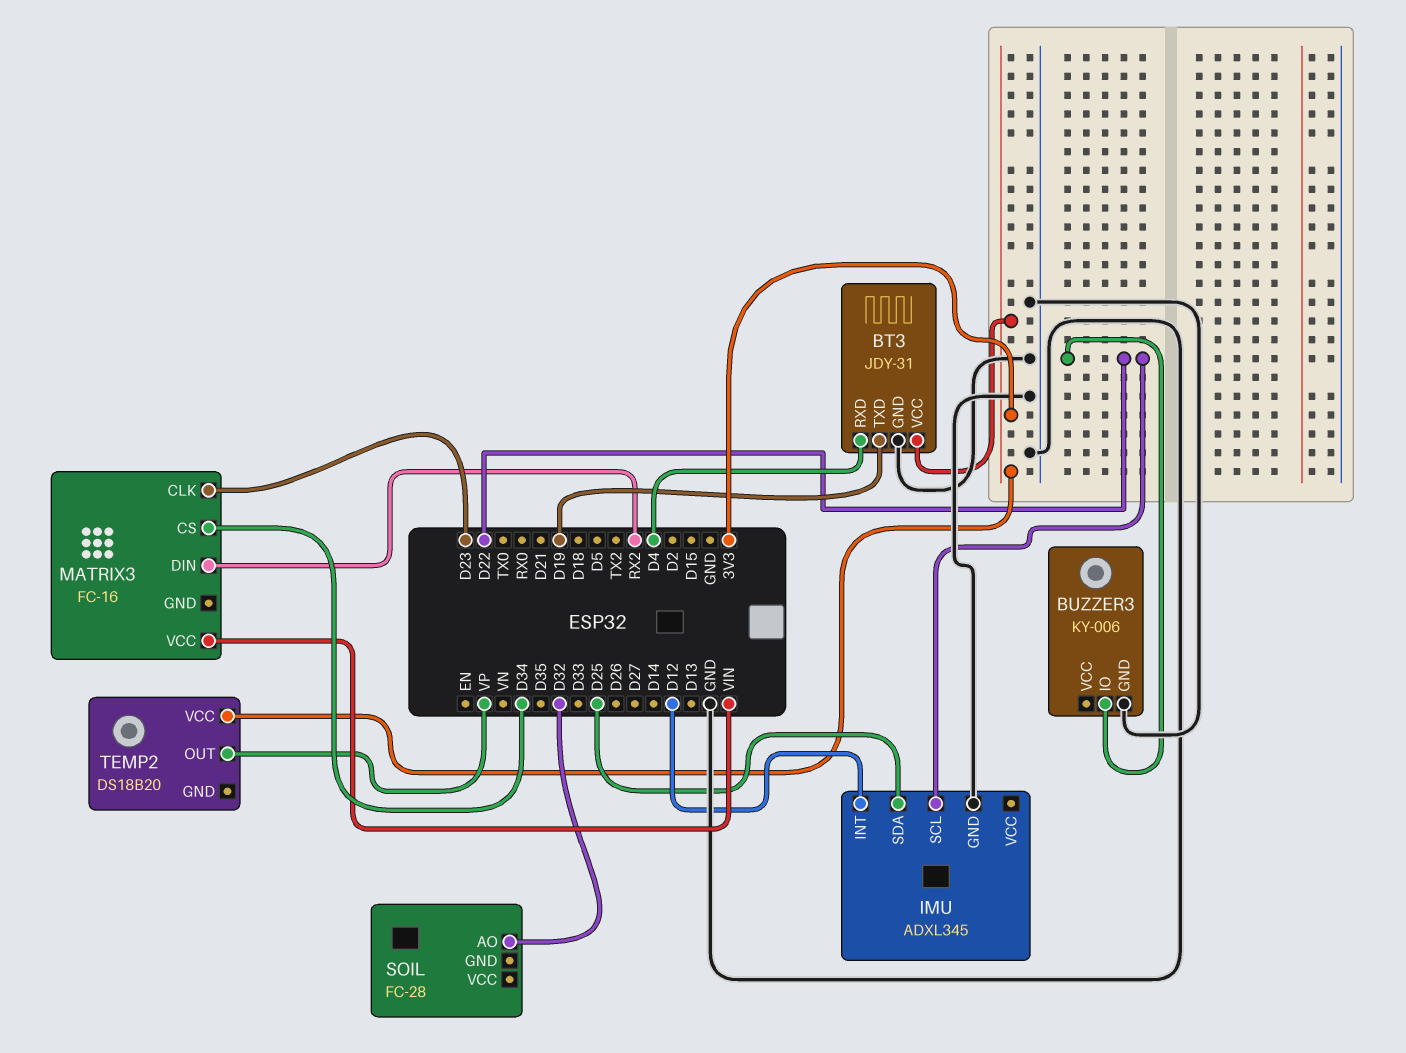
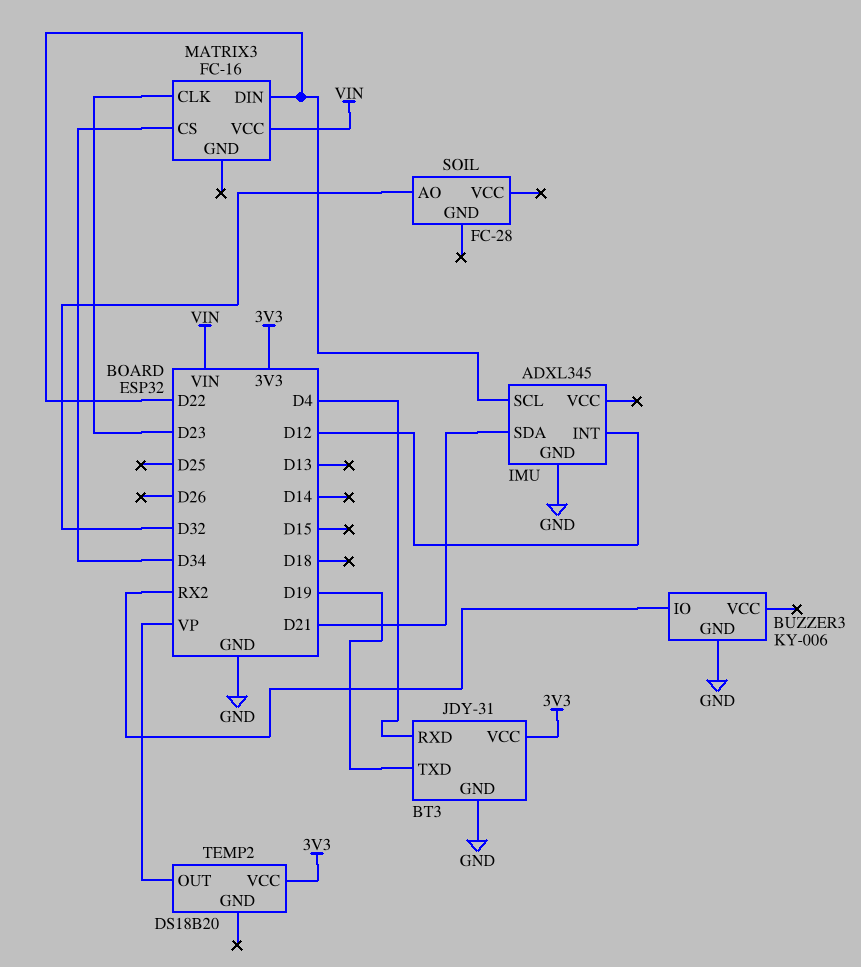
BUZZER3 pin IO: D22 -> RX2
IMU pin SDA: D25 -> D21
MATRIX3 pin DIN: RX2 -> D22

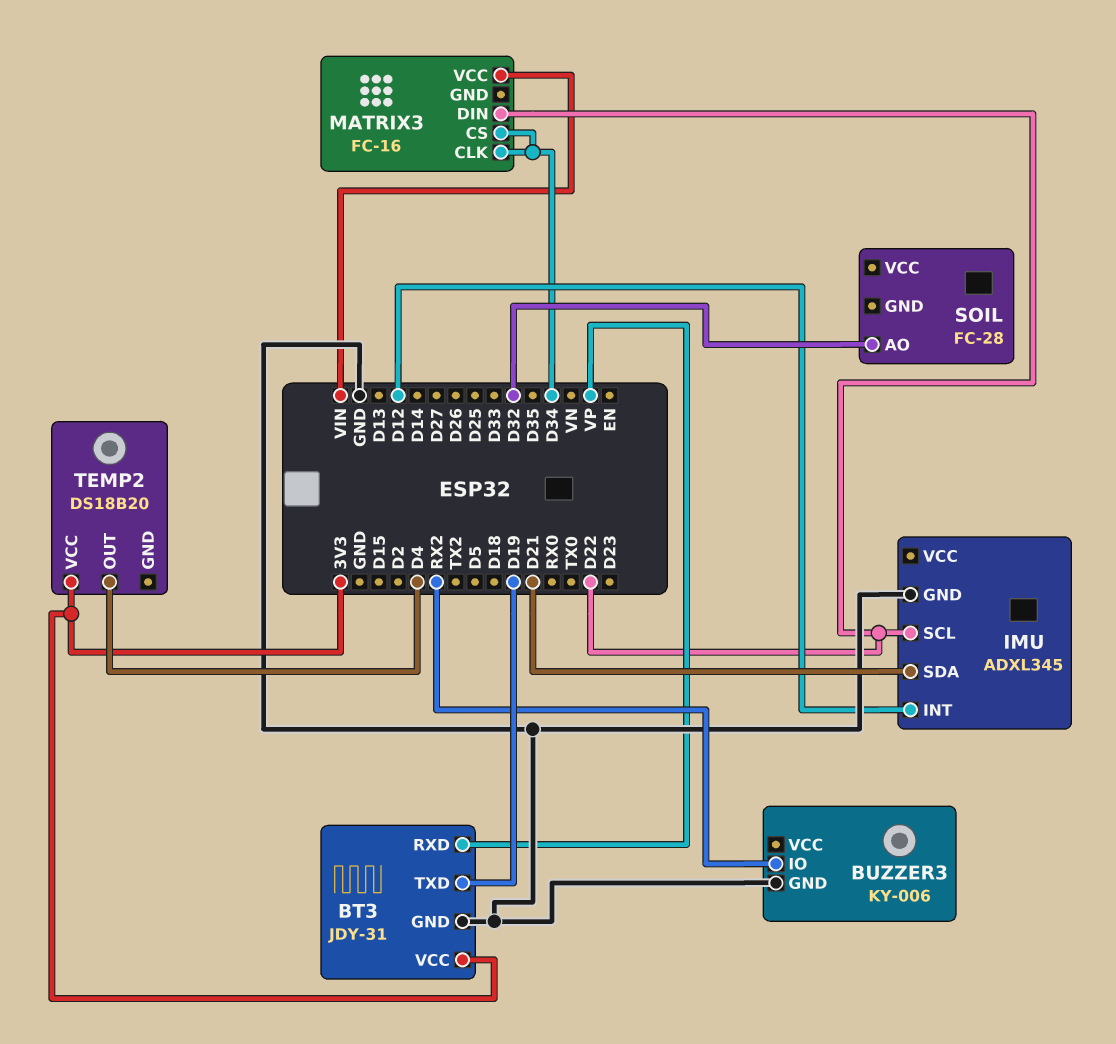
BT3 pin RXD: D4 -> VP
MATRIX3 pin CLK: D23 -> D34
TEMP2 pin OUT: VP -> D4

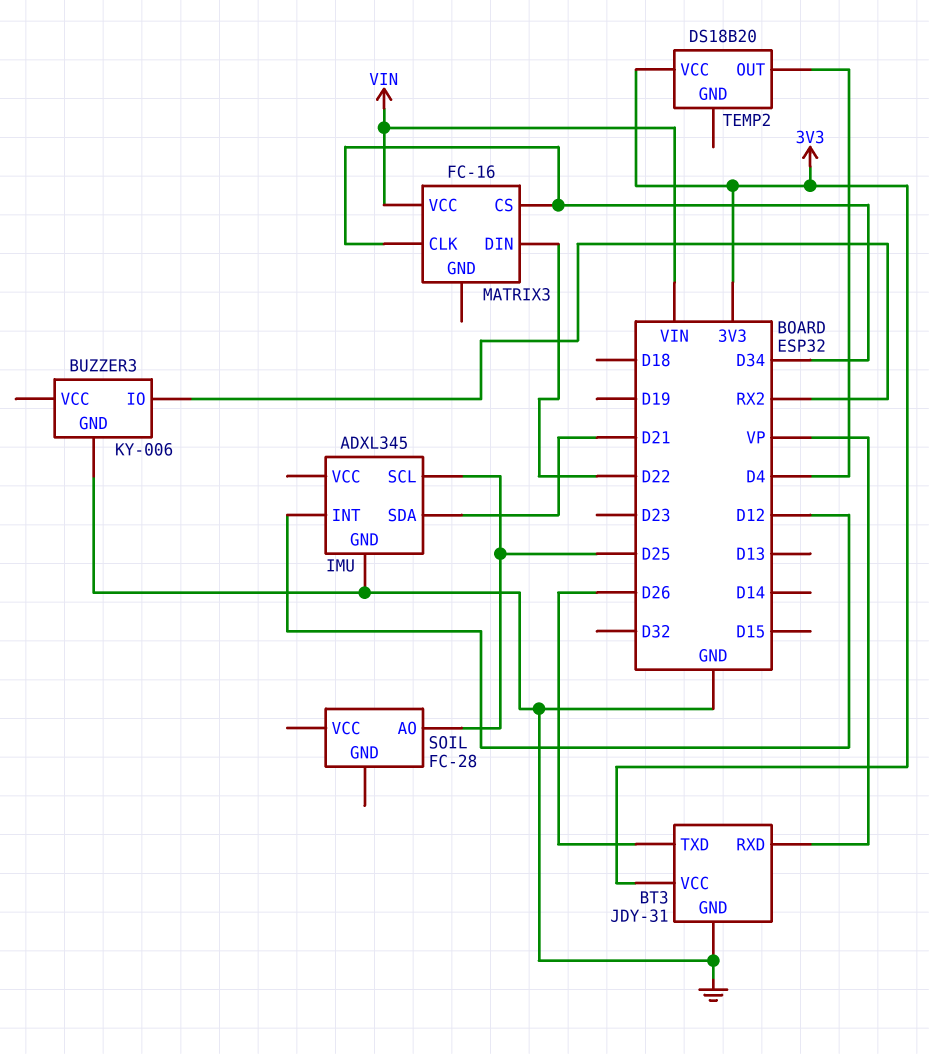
BT3 pin TXD: D19 -> D26
IMU pin SCL: D22 -> D25
SOIL pin AO: D32 -> D25

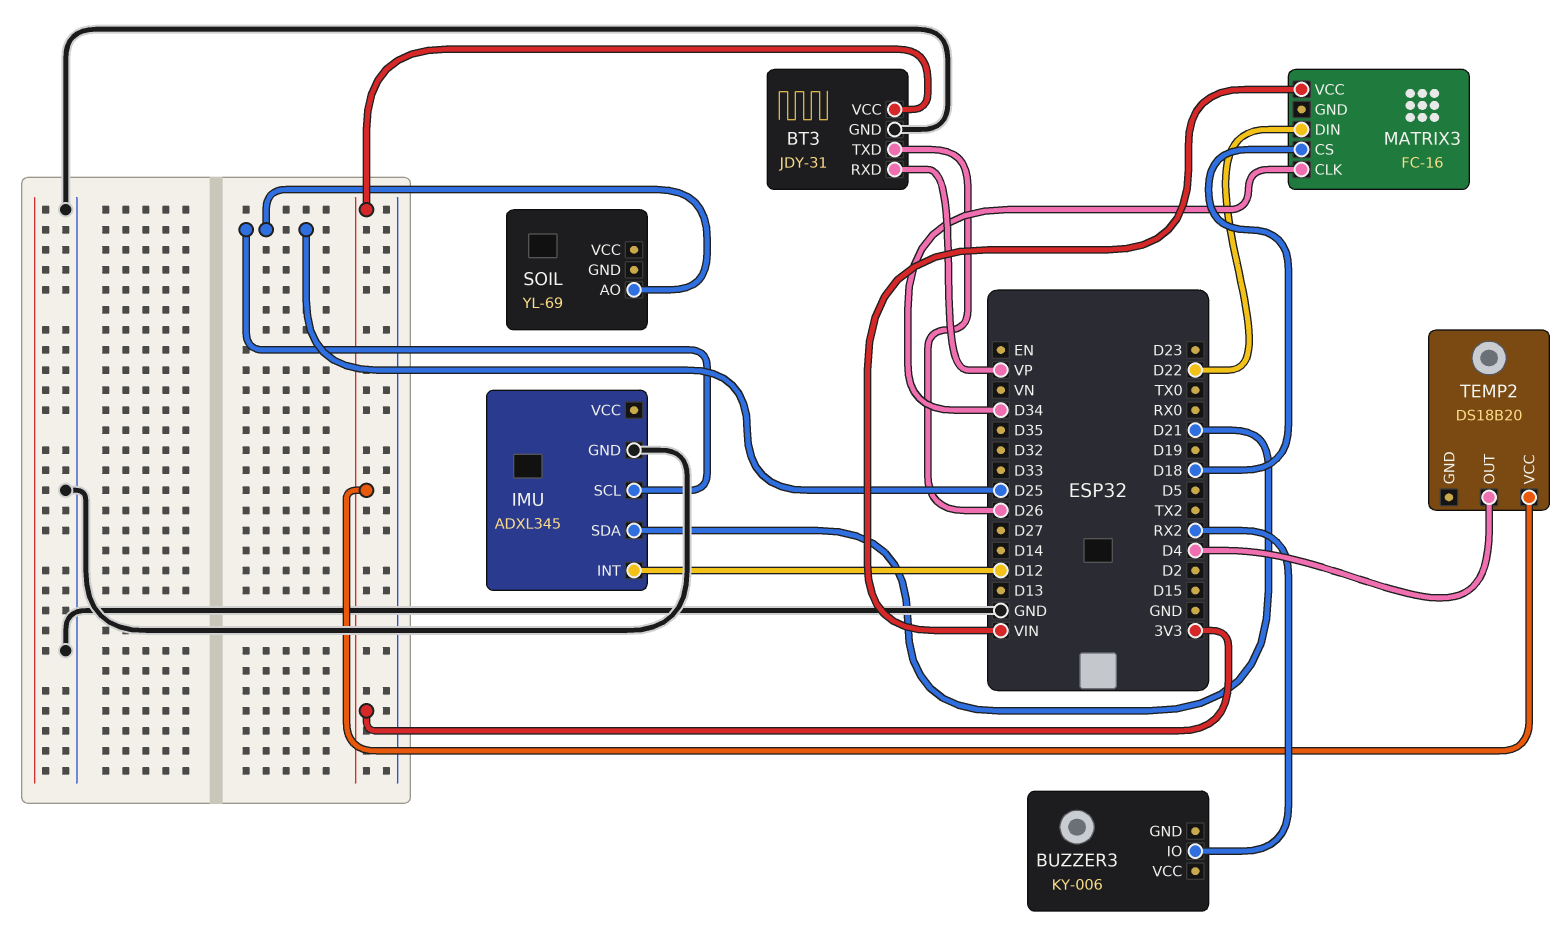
BUZZER3 pin GND: GND -> none
MATRIX3 pin CS: D34 -> D18
SOIL: FC-28 -> YL-69

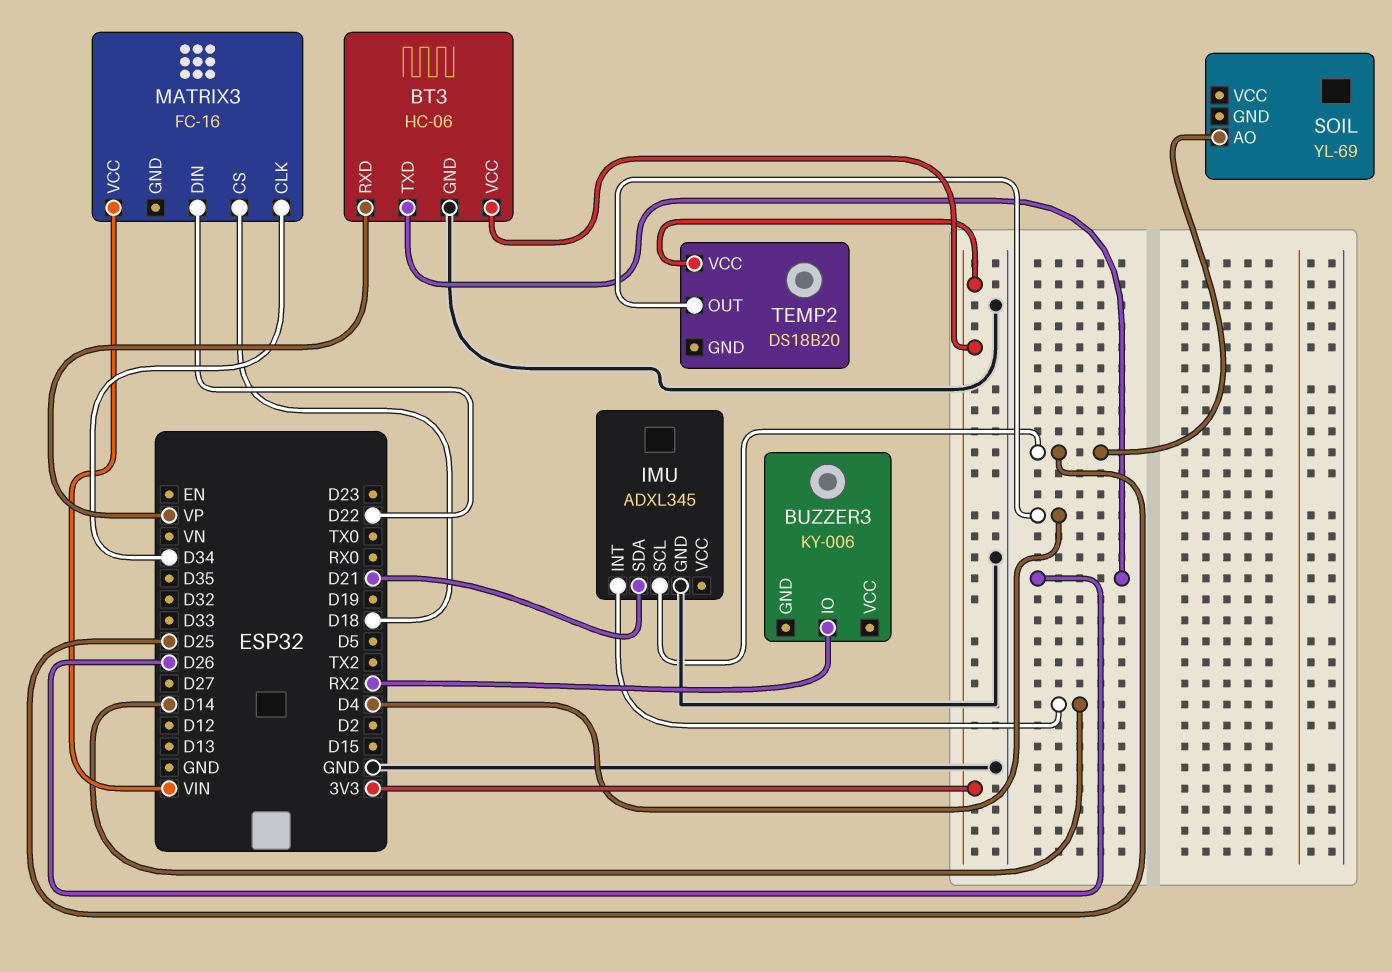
BT3: JDY-31 -> HC-06
IMU pin INT: D12 -> D14

